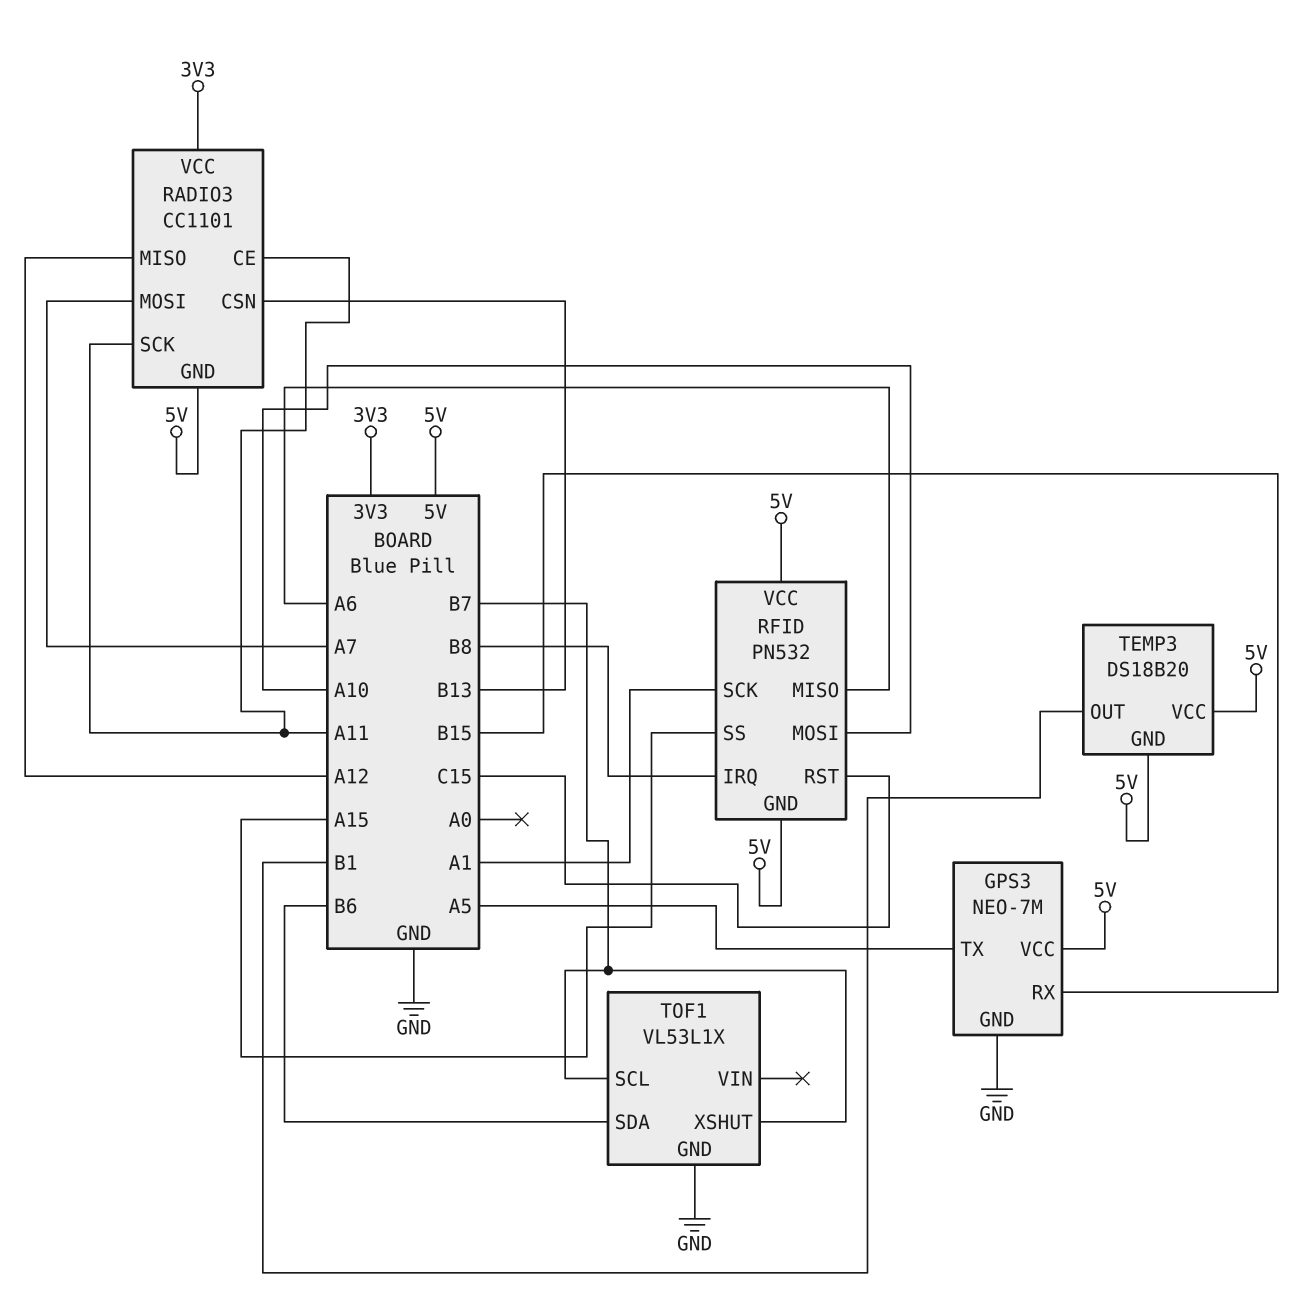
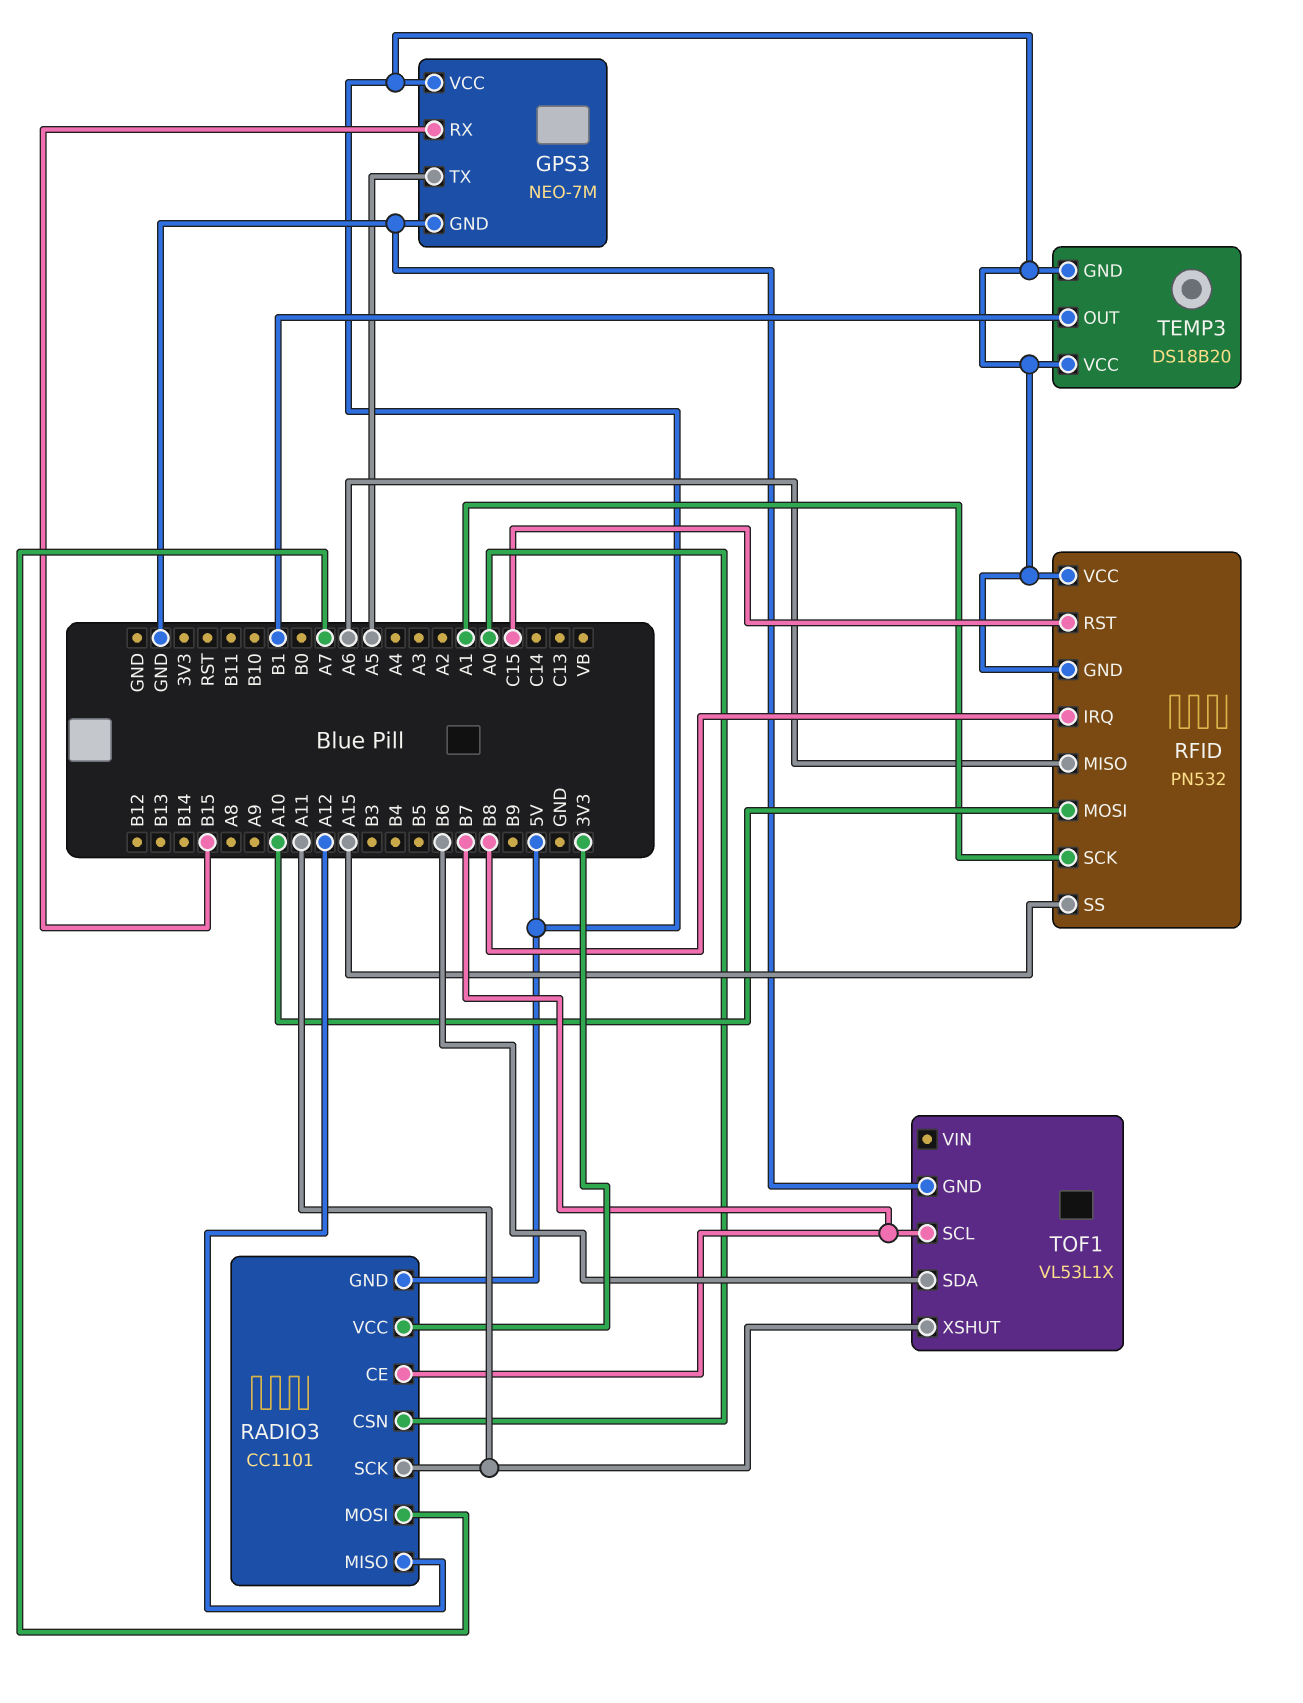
RADIO3 pin CE: A11 -> B7
RADIO3 pin CSN: B13 -> A0
TOF1 pin XSHUT: B7 -> A11

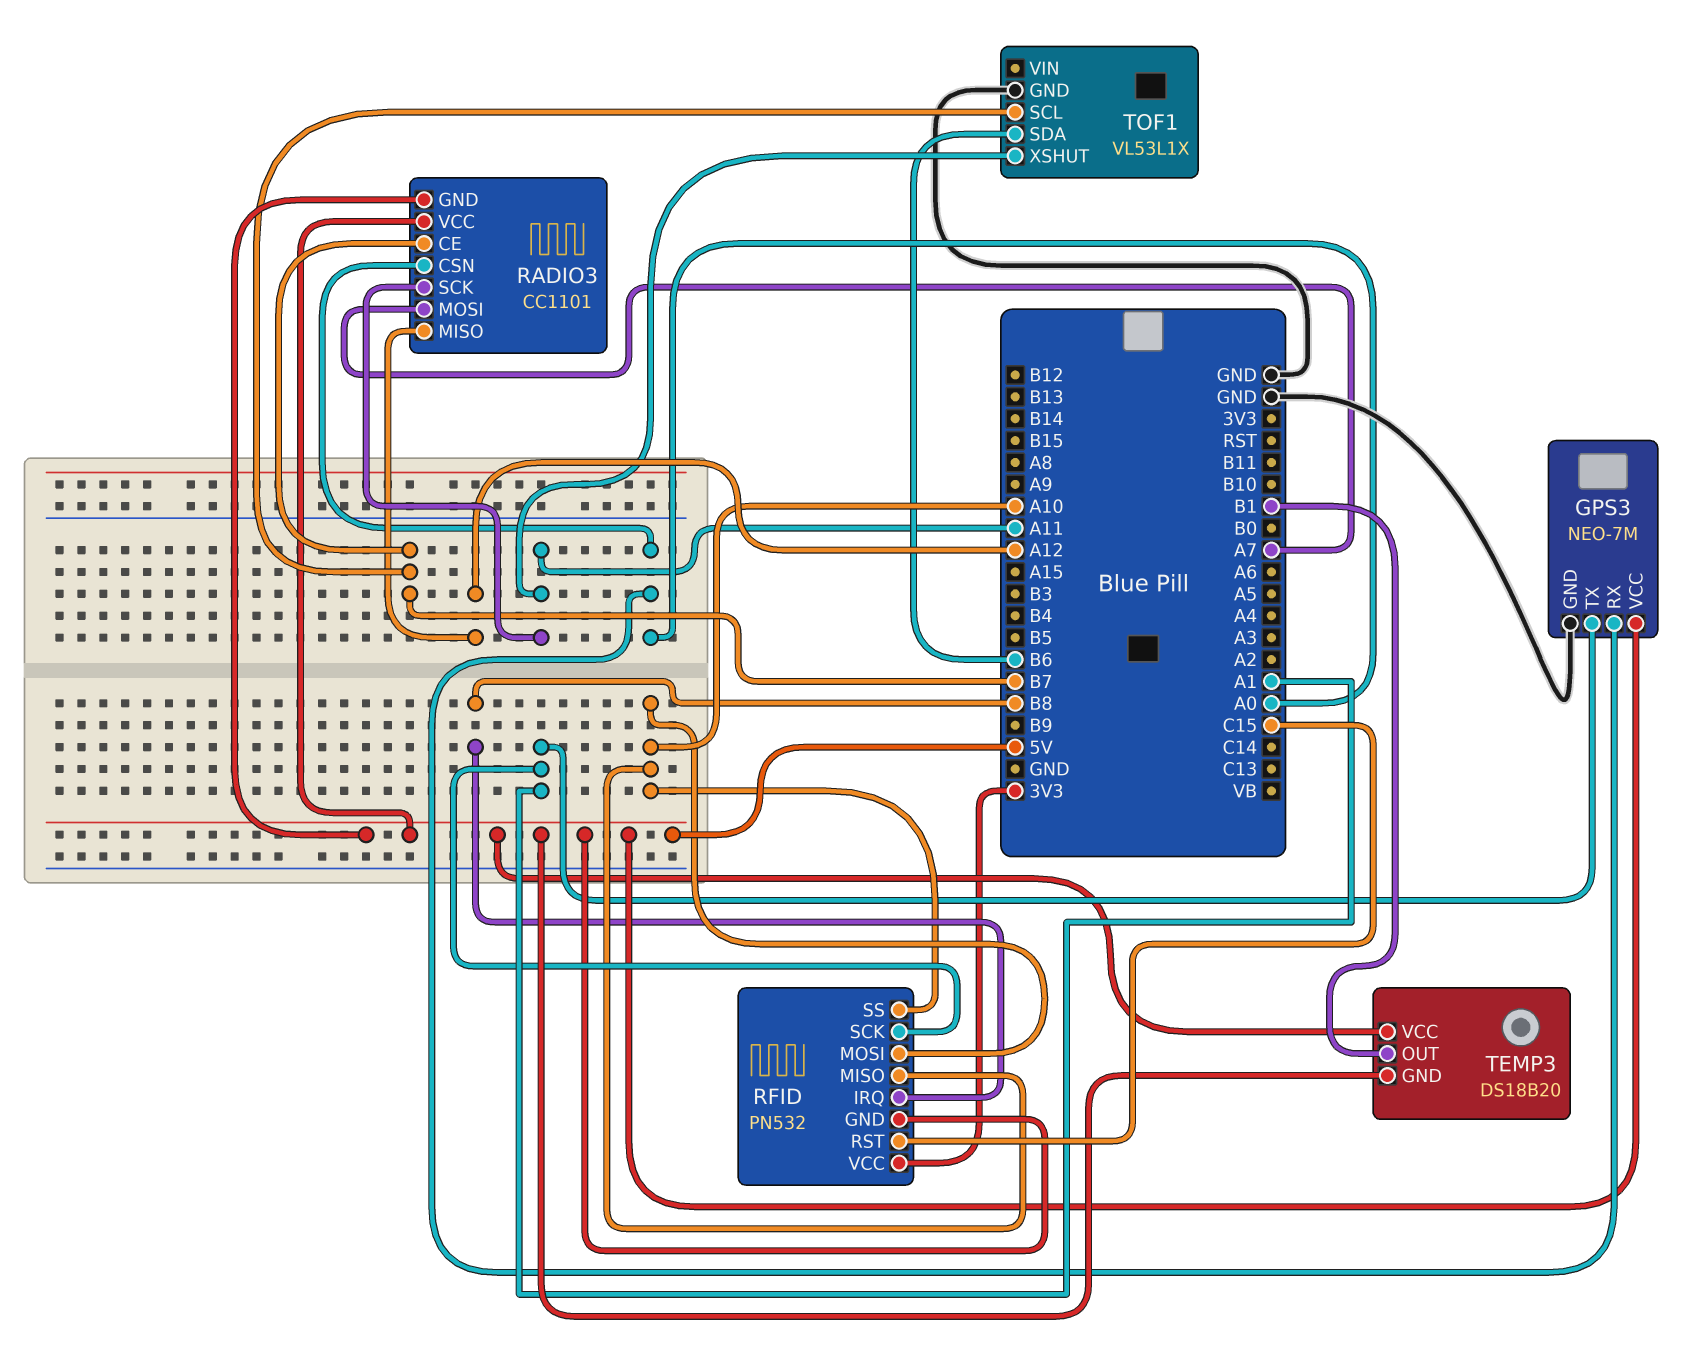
GPS3 pin RX: B15 -> A0
GPS3 pin TX: A5 -> A1
RADIO3 pin VCC: 3V3 -> 5V
RFID pin MISO: A6 -> A10
RFID pin SS: A15 -> A10
RFID pin VCC: 5V -> 3V3

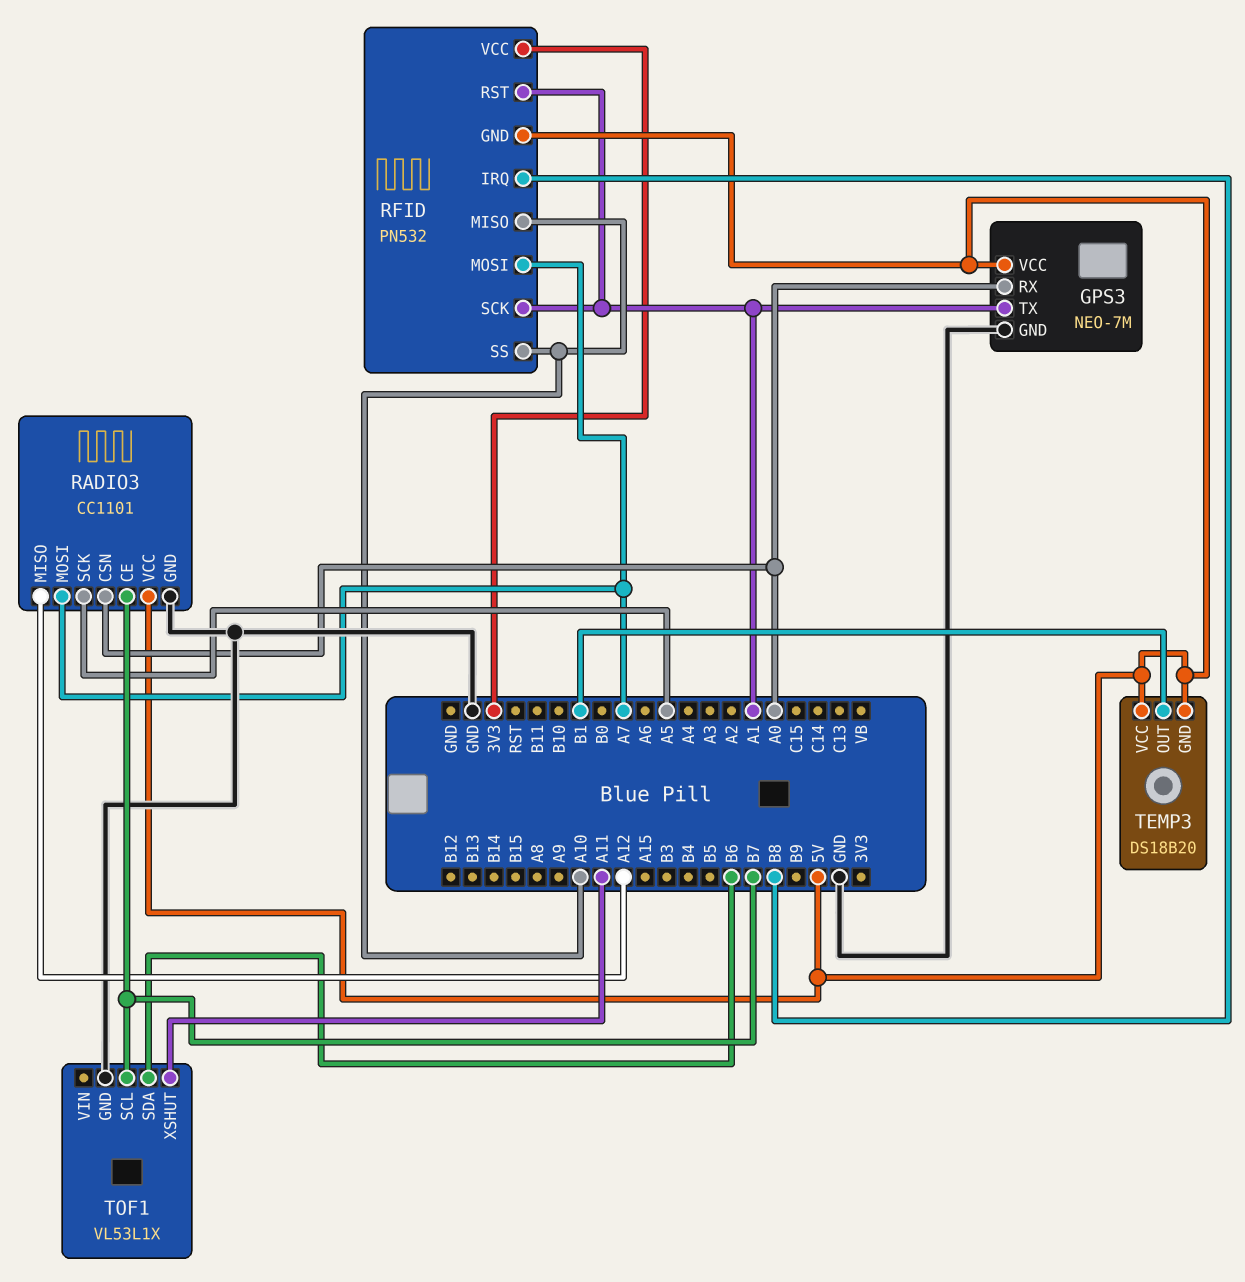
RADIO3 pin GND: 5V -> GND
RADIO3 pin SCK: A11 -> A5
RFID pin MOSI: A10 -> A7
RFID pin RST: C15 -> A1

